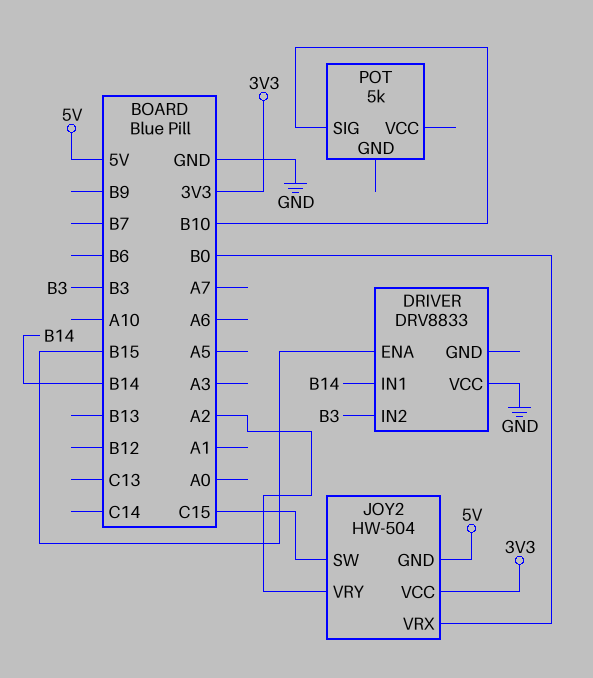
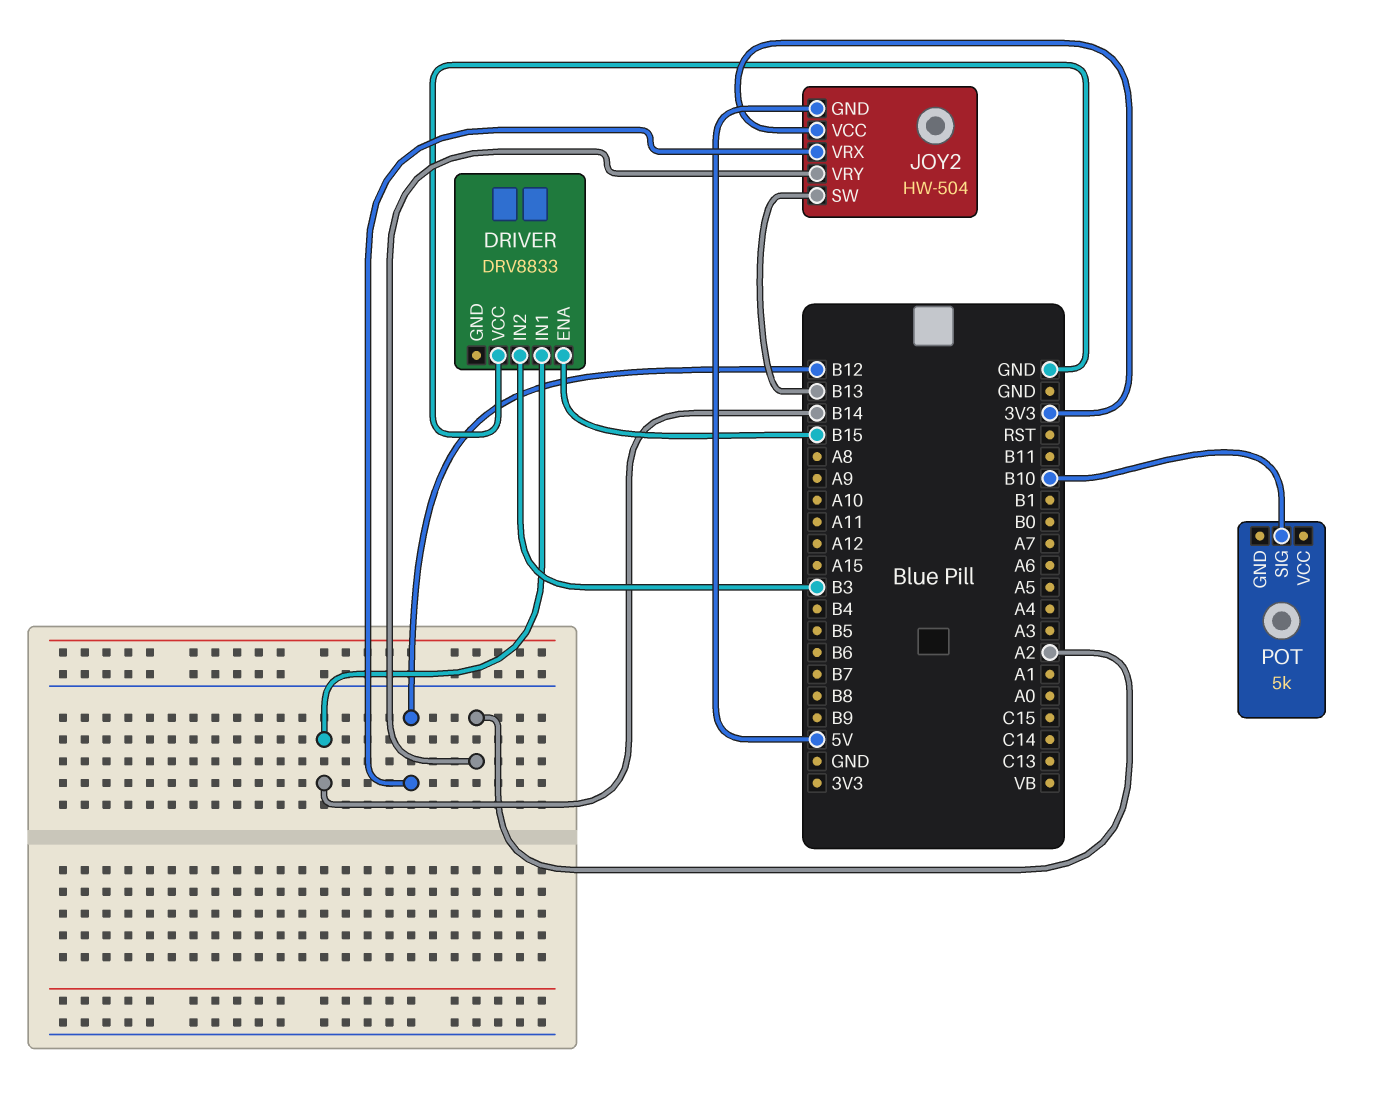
JOY2 pin SW: C15 -> B13
JOY2 pin VRX: B0 -> B12

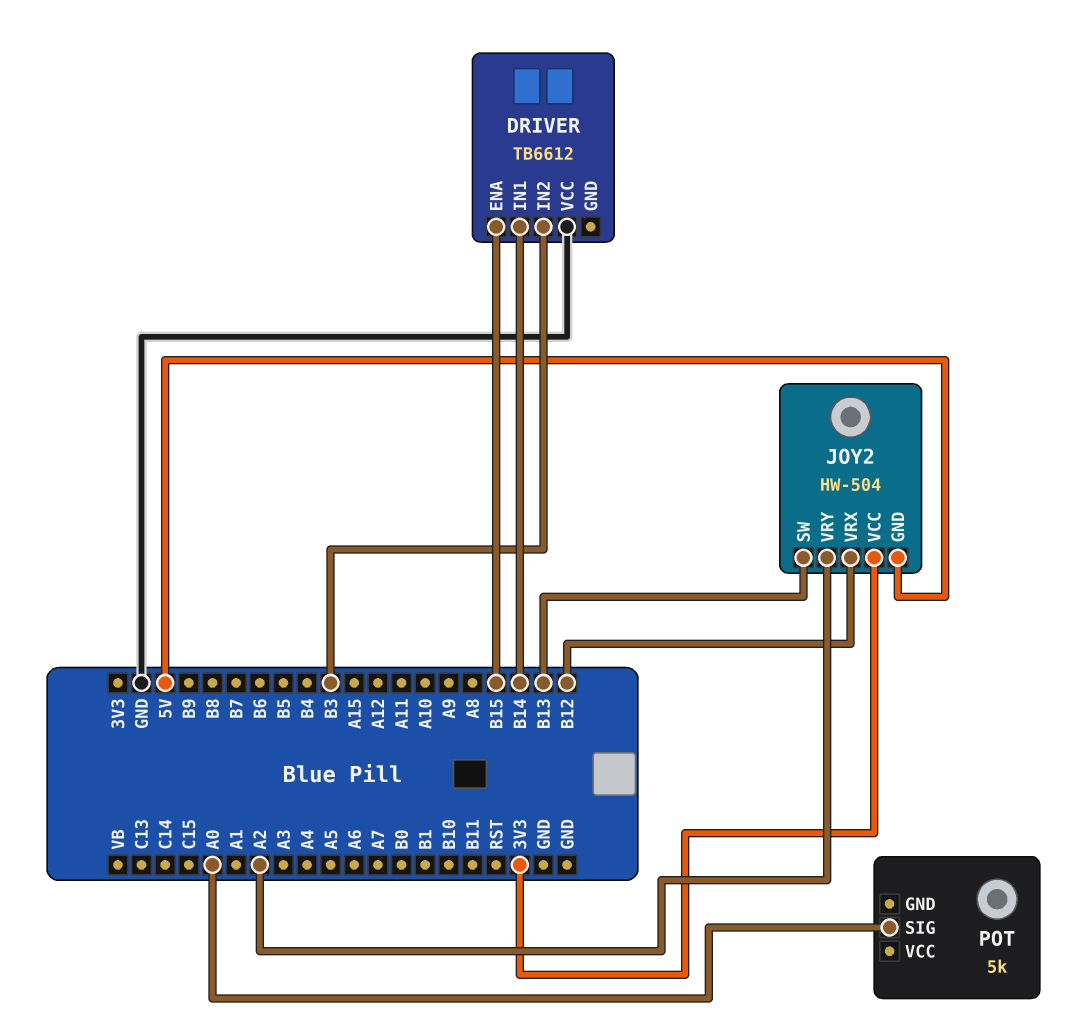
DRIVER: DRV8833 -> TB6612
POT pin SIG: B10 -> A0

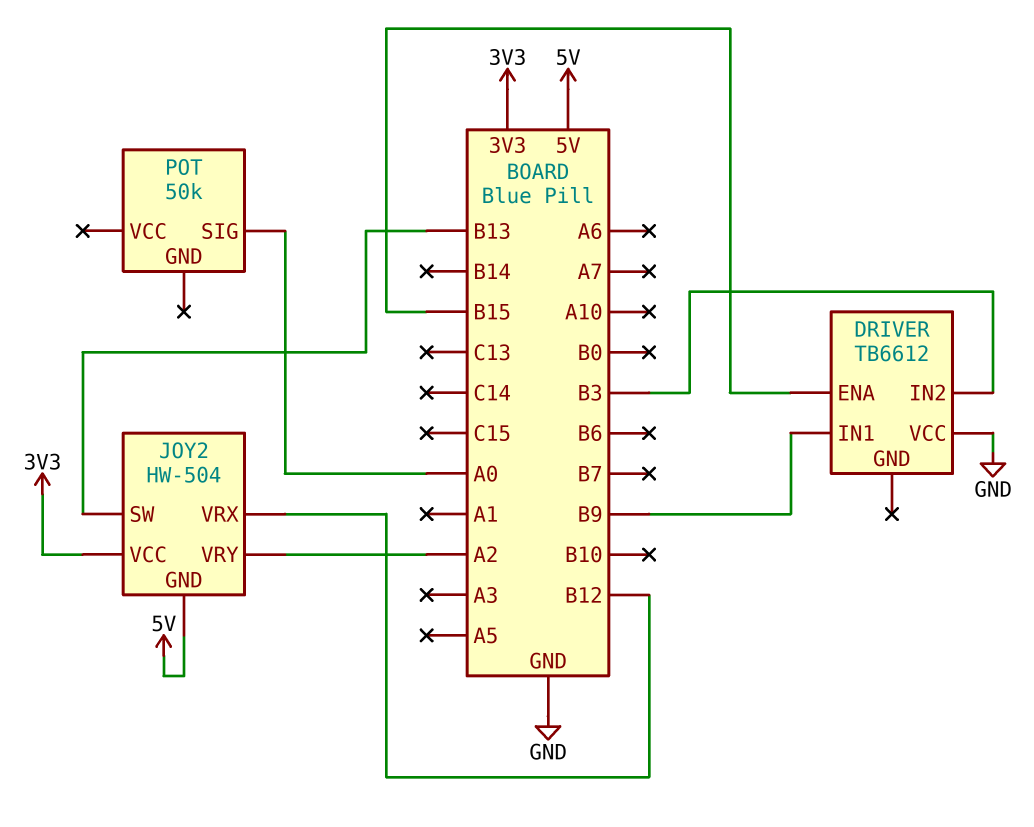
DRIVER pin IN1: B14 -> B9
POT: 5k -> 50k

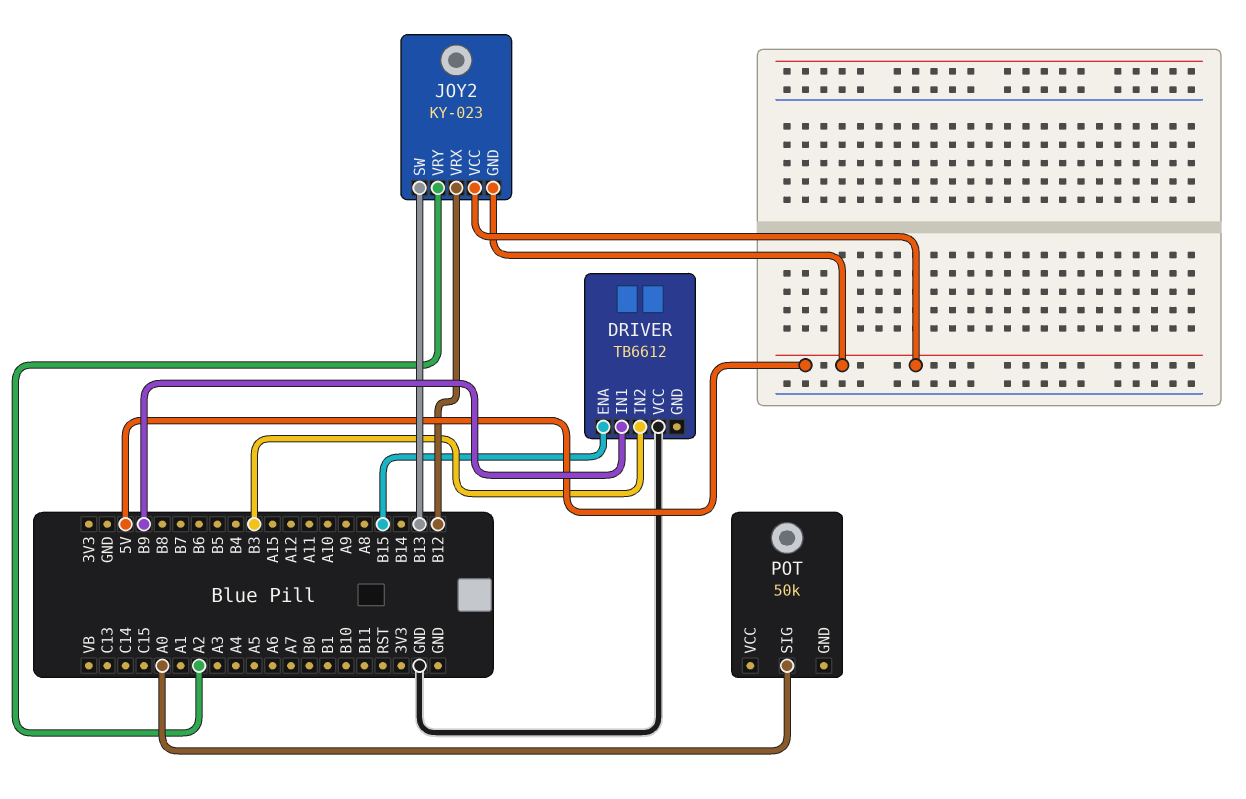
JOY2: HW-504 -> KY-023
JOY2 pin VCC: 3V3 -> 5V

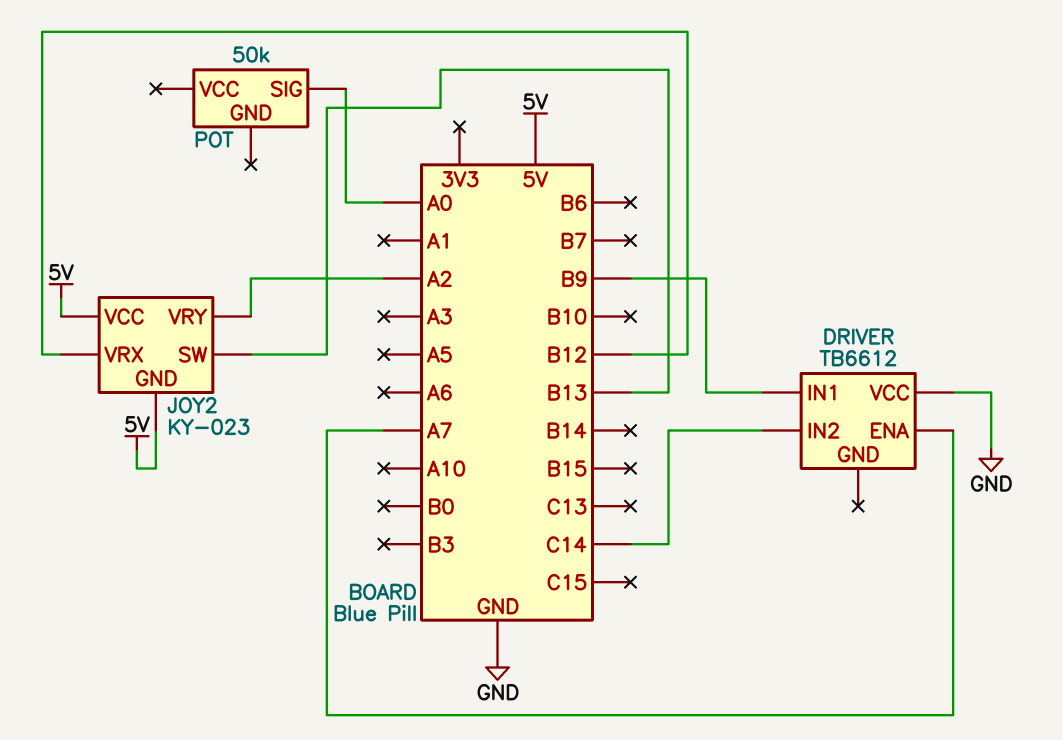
DRIVER pin ENA: B15 -> A7
DRIVER pin IN2: B3 -> C14

